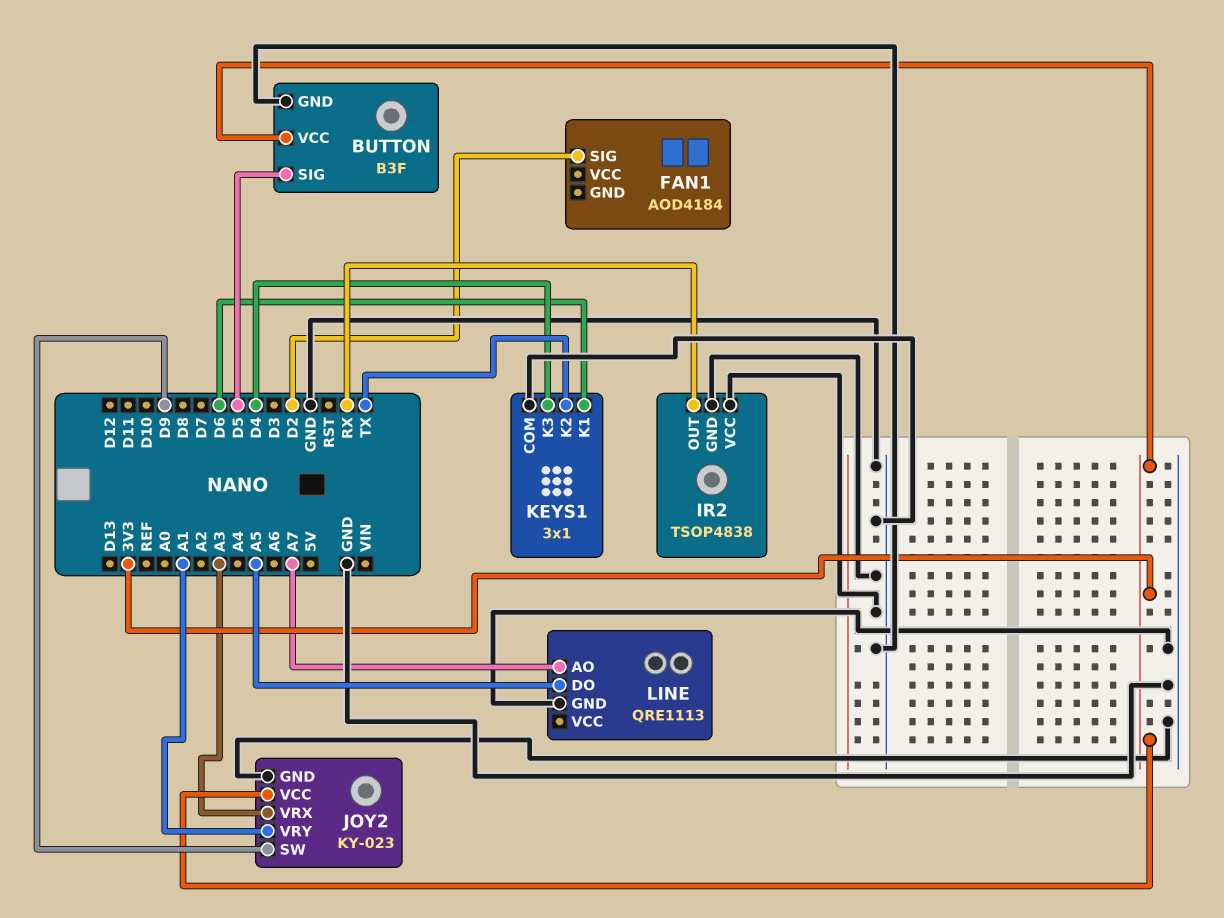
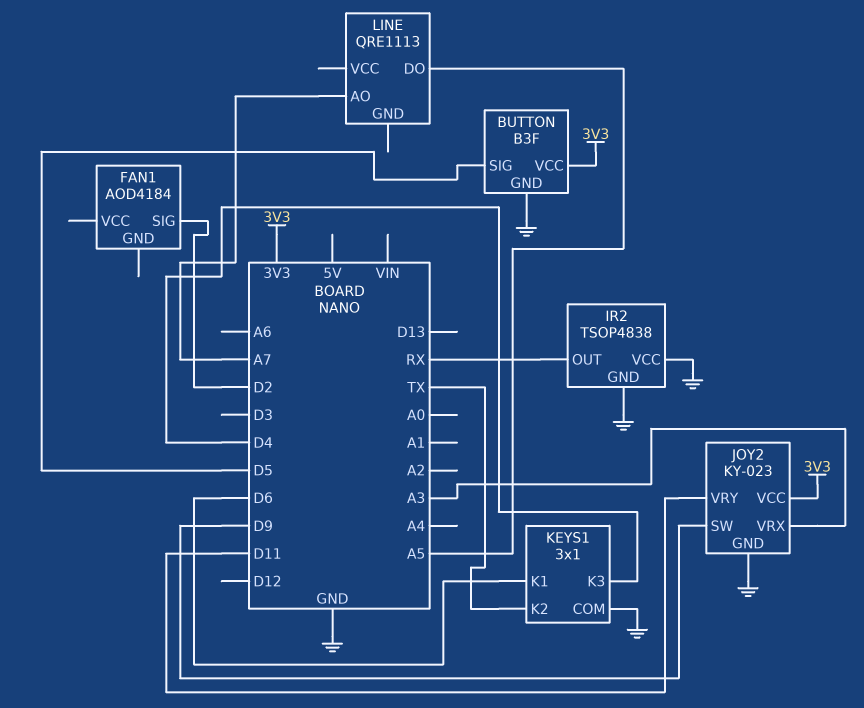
JOY2 pin VRY: A1 -> D11
LINE pin GND: GND -> none

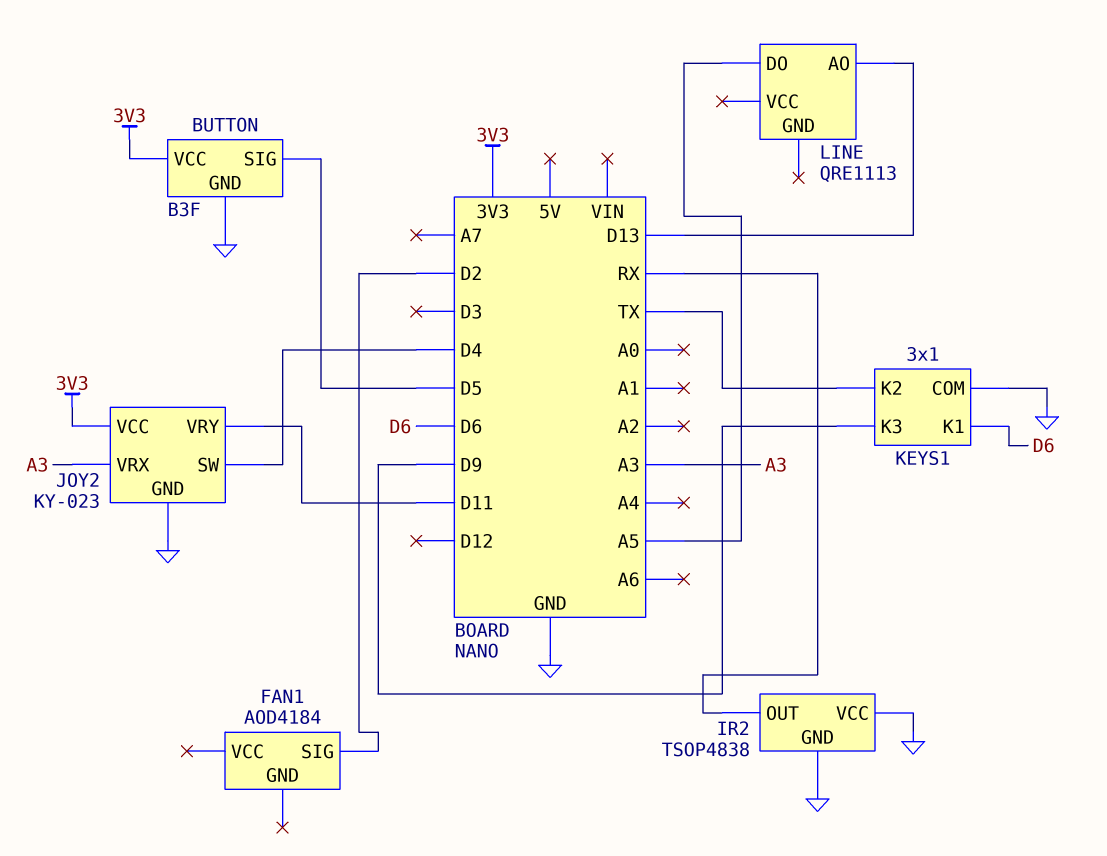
JOY2 pin SW: D9 -> D4
KEYS1 pin K3: D4 -> D9
LINE pin AO: A7 -> D13

